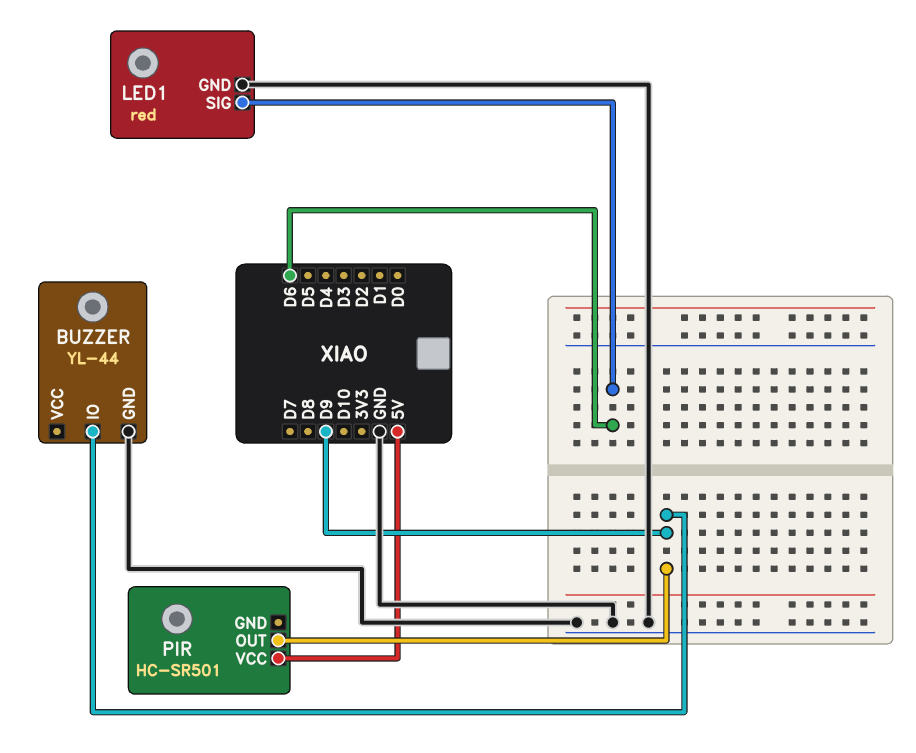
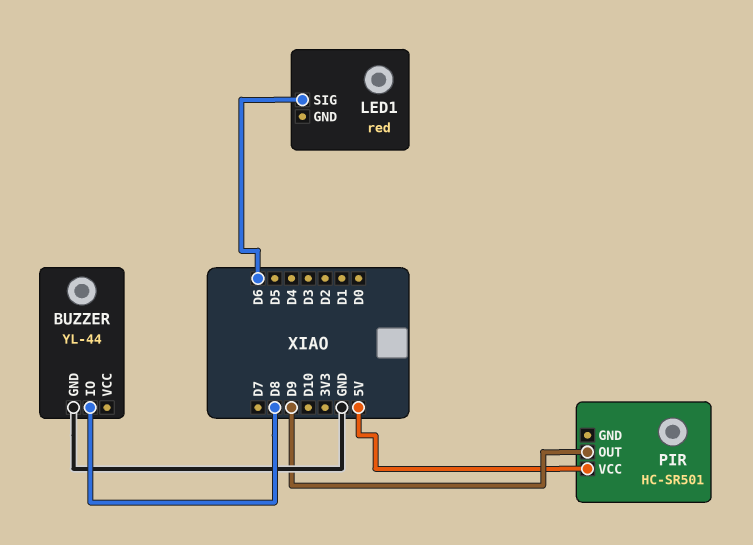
BUZZER pin IO: D9 -> D8
LED1 pin GND: GND -> none

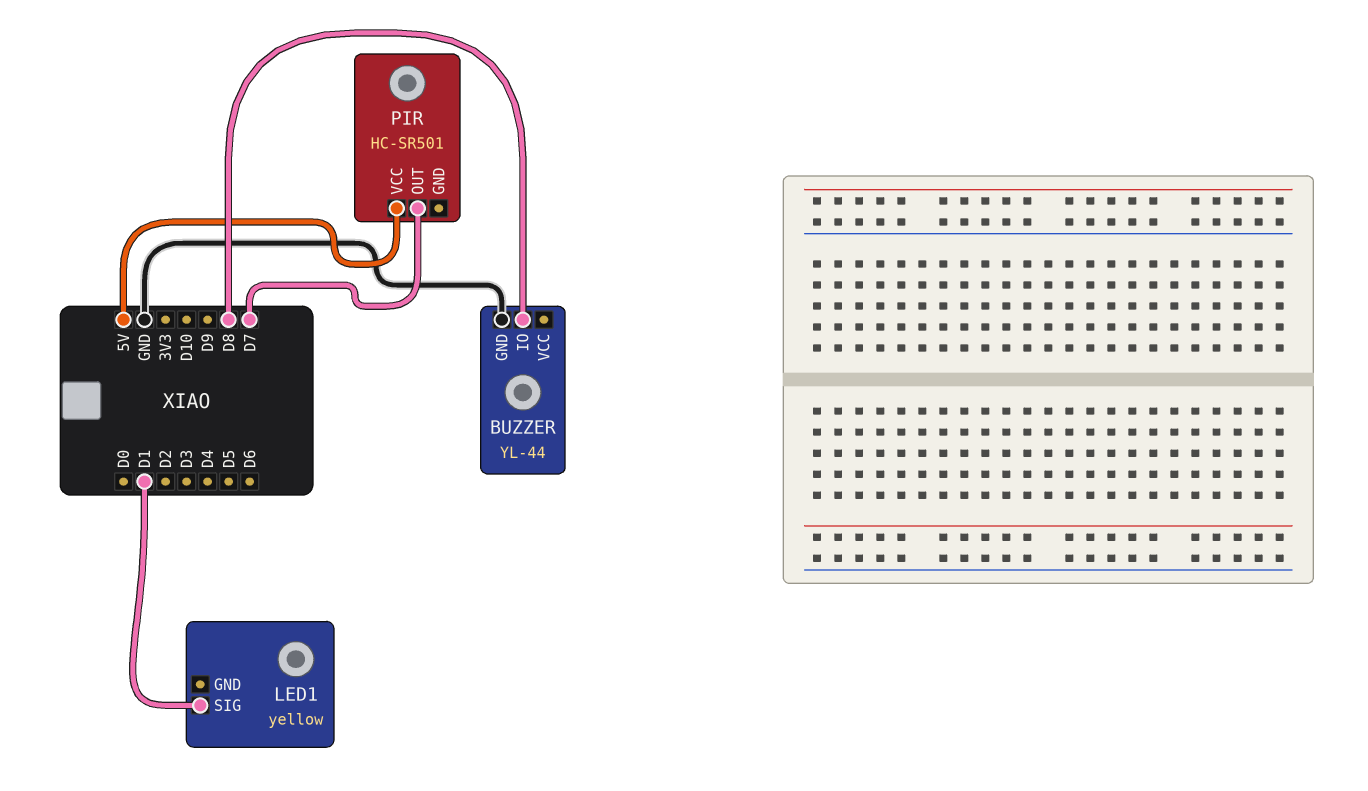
LED1: red -> yellow
LED1 pin SIG: D6 -> D1
PIR pin OUT: D9 -> D7

